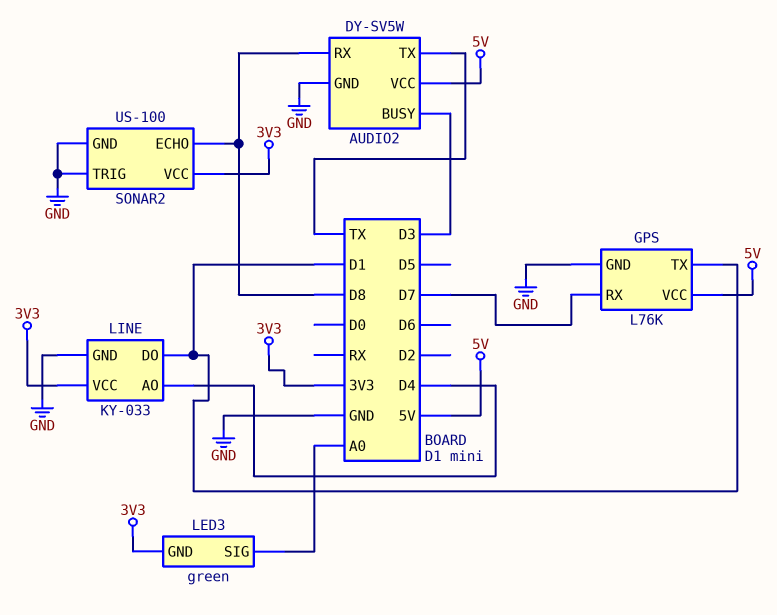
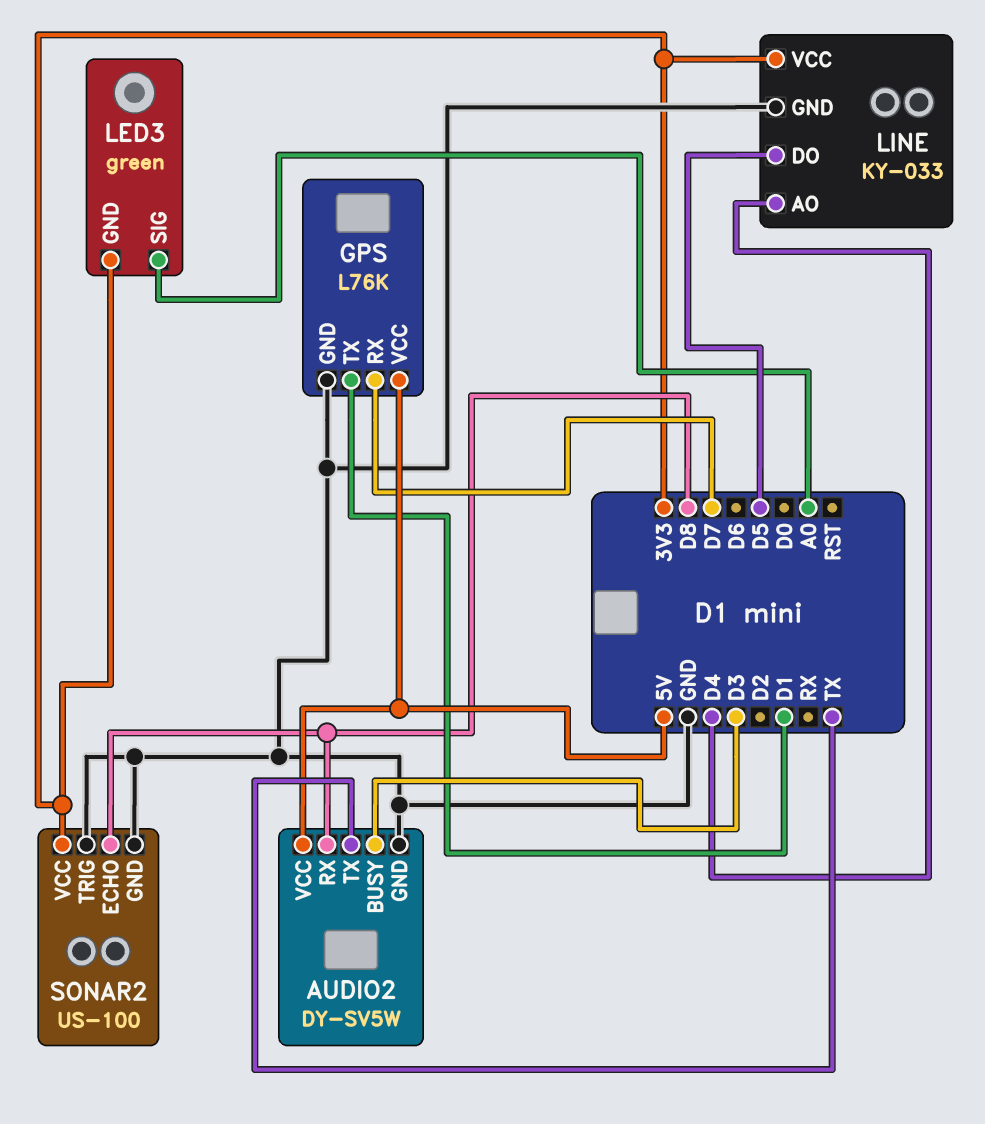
LINE pin DO: D1 -> D5

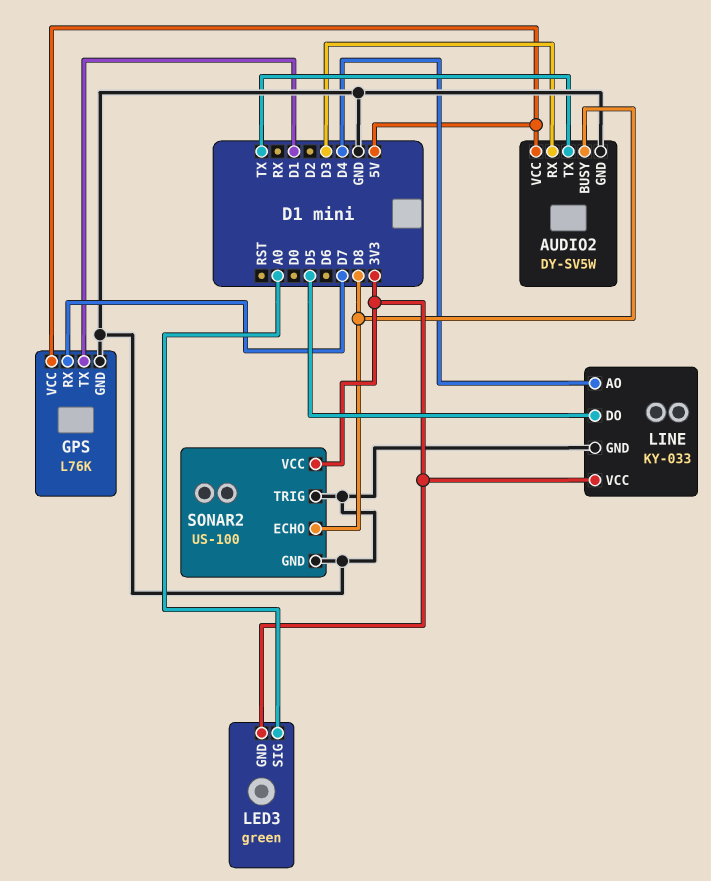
AUDIO2 pin BUSY: D3 -> D8
AUDIO2 pin RX: D8 -> D3

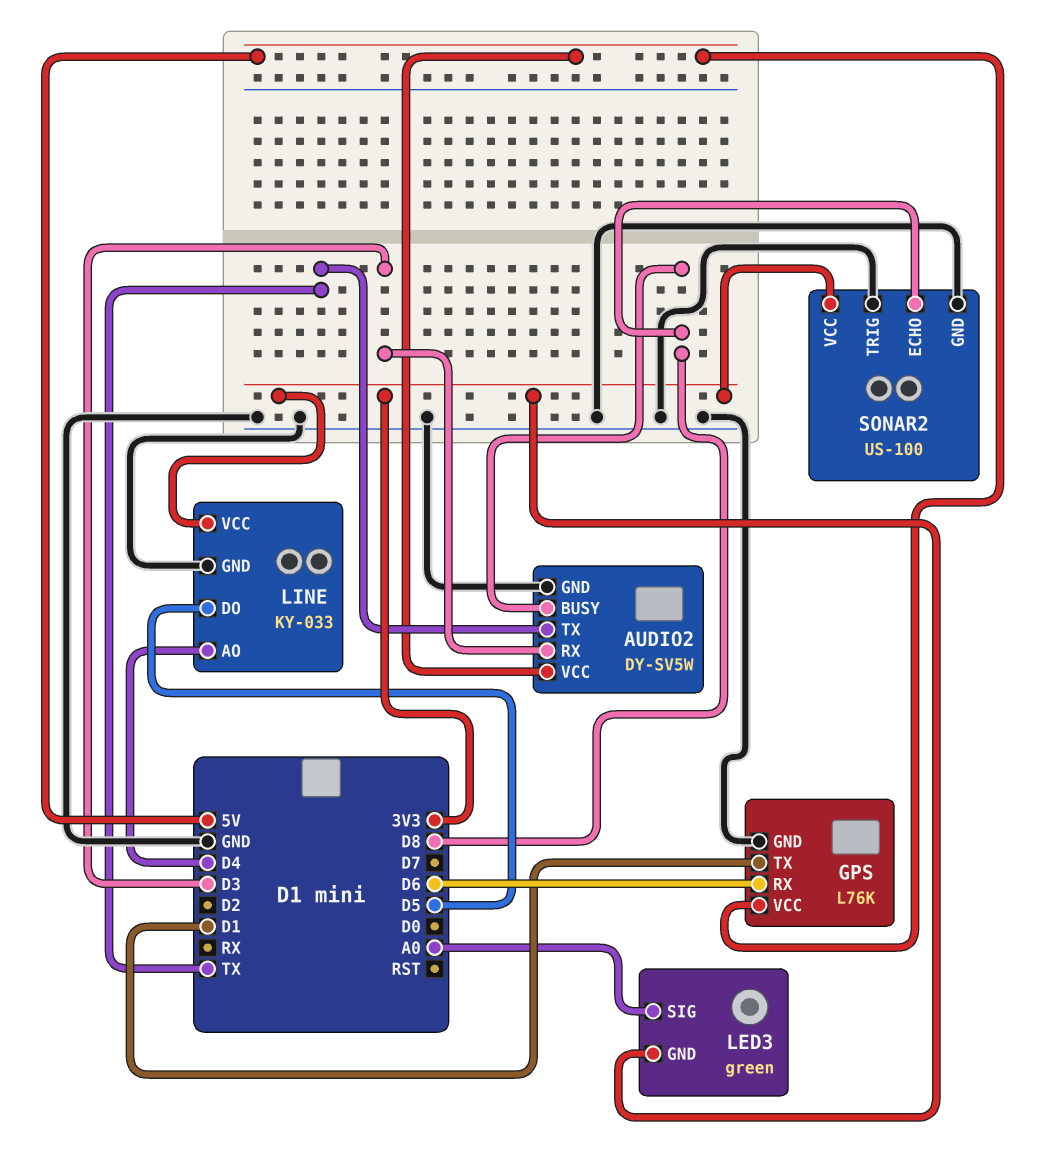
GPS pin RX: D7 -> D6

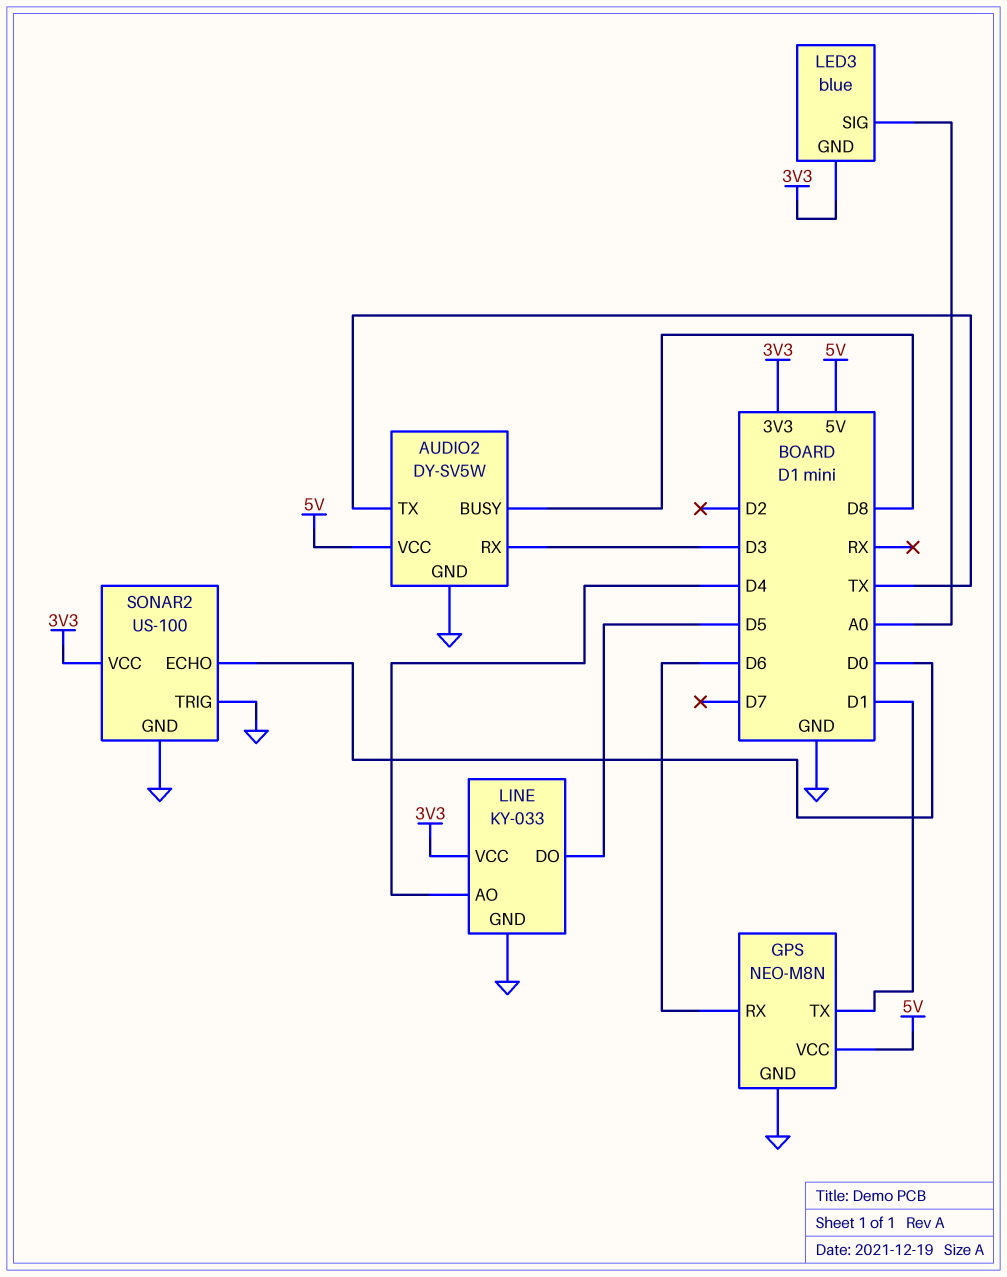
GPS: L76K -> NEO-M8N
LED3: green -> blue
SONAR2 pin ECHO: D8 -> D0

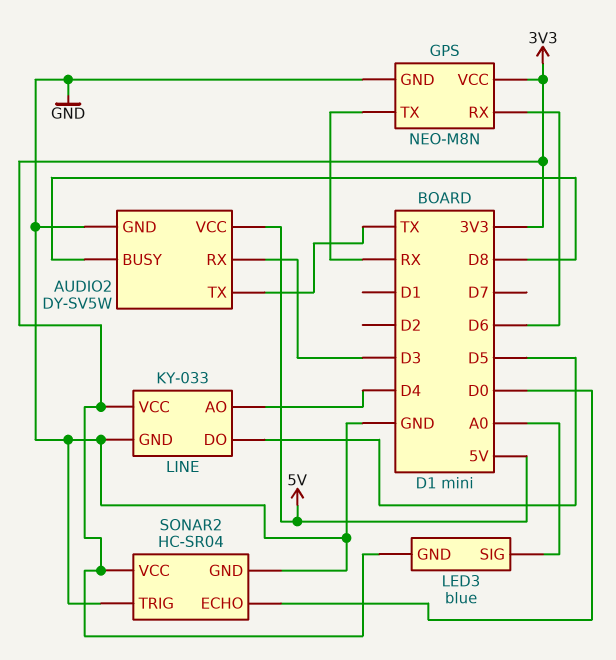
GPS pin TX: D1 -> RX
GPS pin VCC: 5V -> 3V3
SONAR2: US-100 -> HC-SR04

